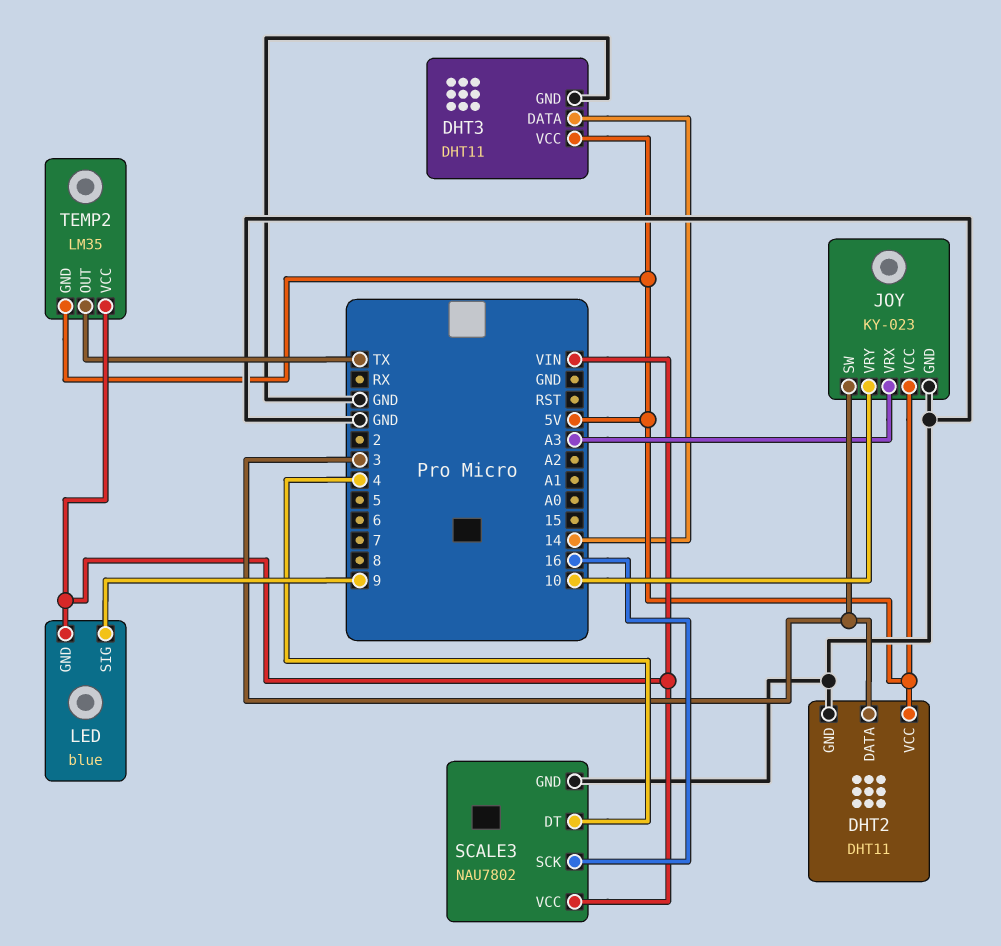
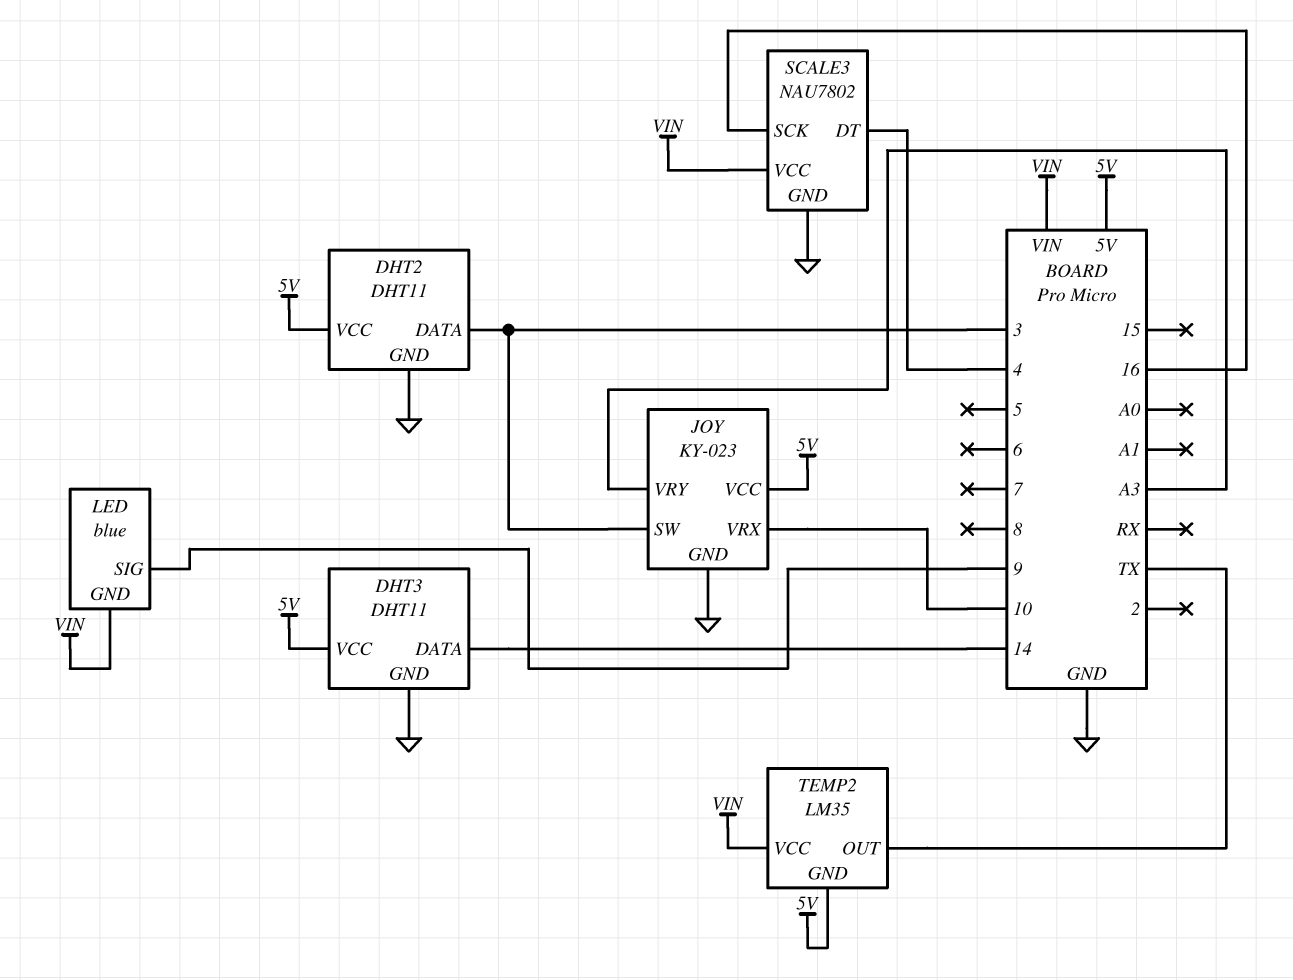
JOY pin VRX: A3 -> 10
JOY pin VRY: 10 -> A3

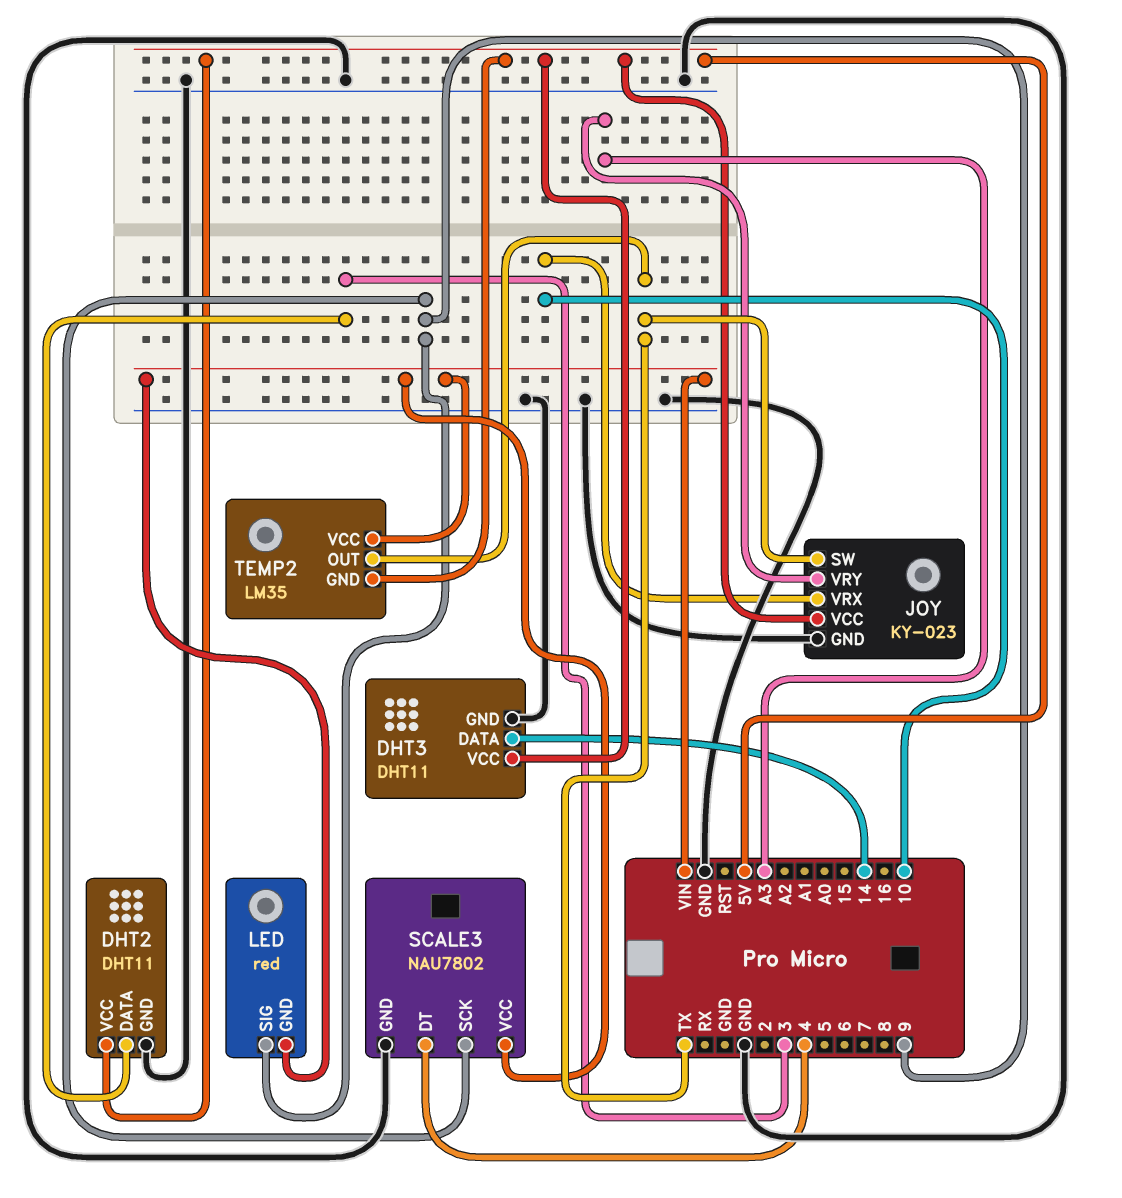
JOY pin SW: 3 -> TX
LED: blue -> red
SCALE3 pin SCK: 16 -> 9

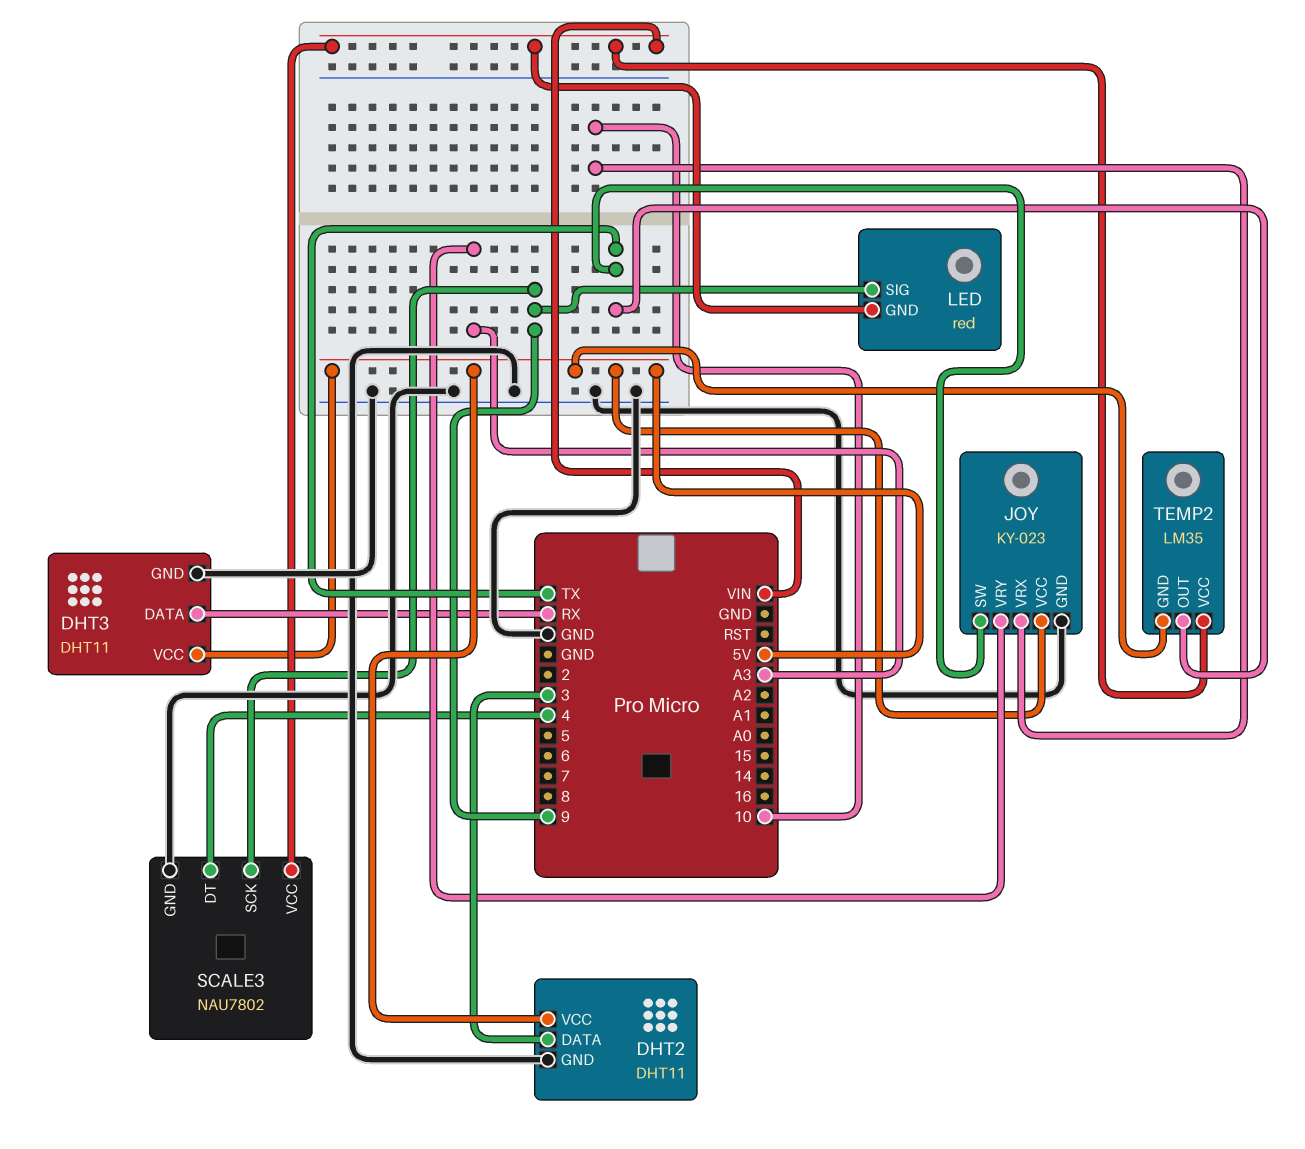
DHT3 pin DATA: 14 -> RX

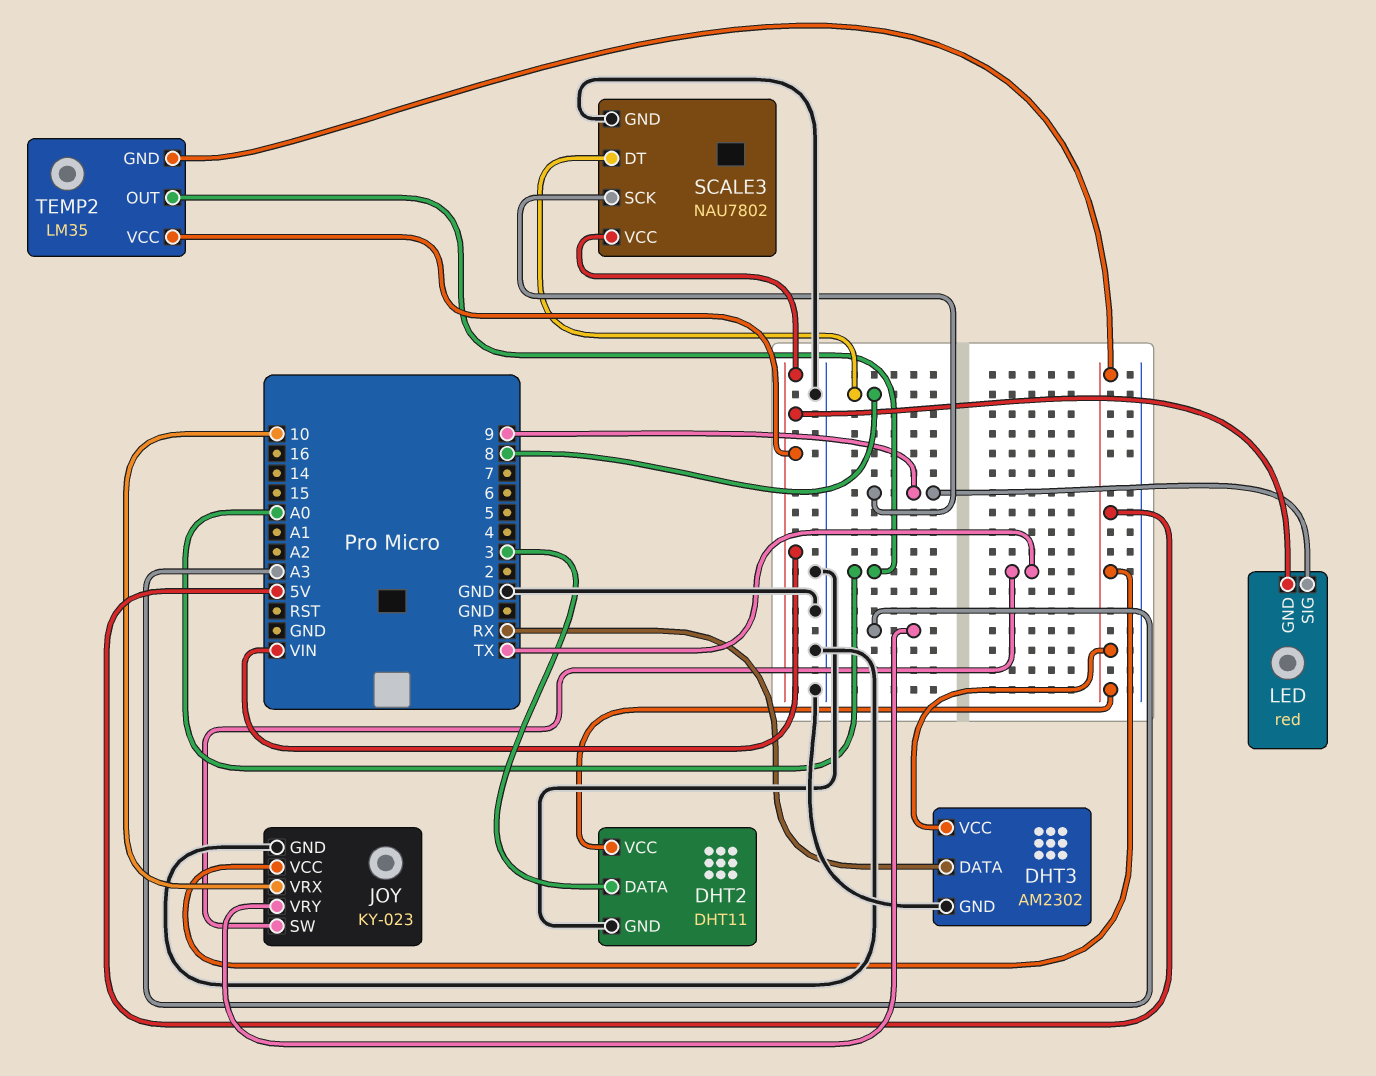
DHT3: DHT11 -> AM2302
SCALE3 pin DT: 4 -> 8
TEMP2 pin OUT: TX -> A0

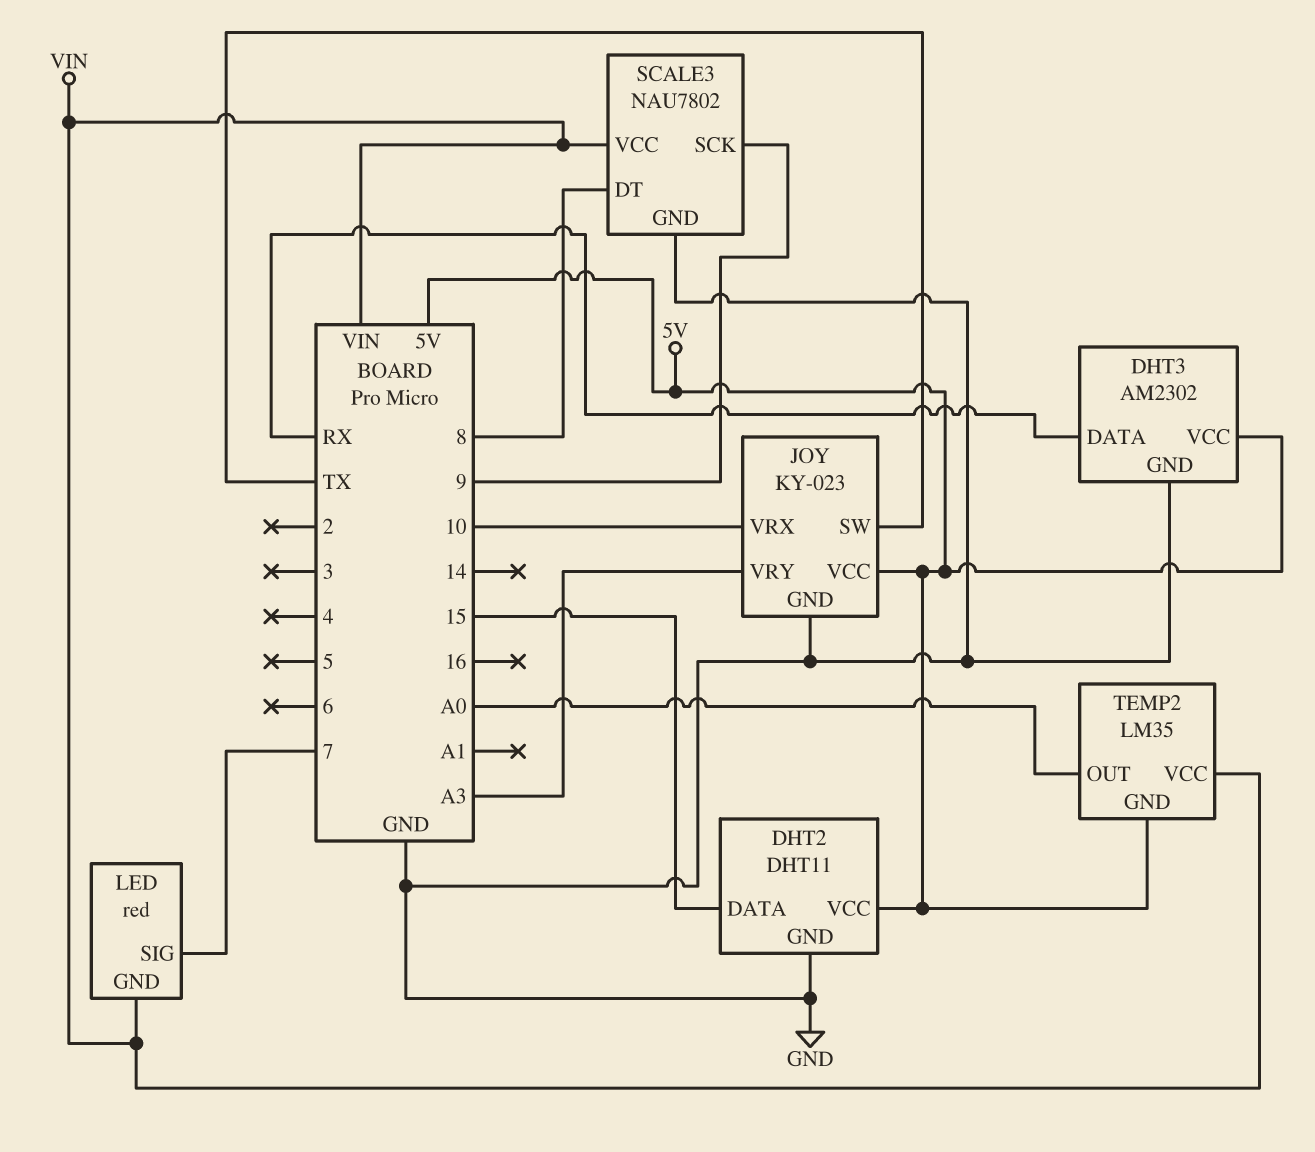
DHT2 pin DATA: 3 -> 15
LED pin SIG: 9 -> 7

